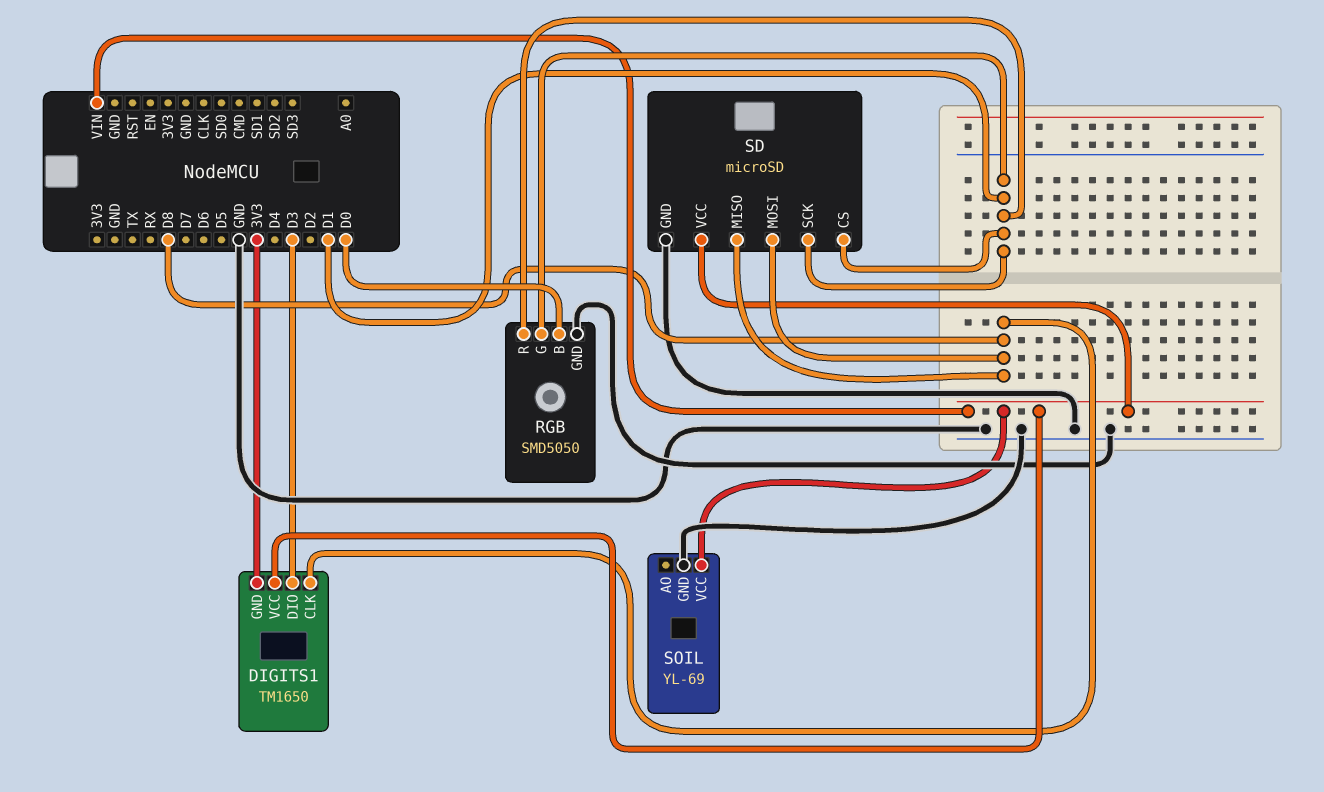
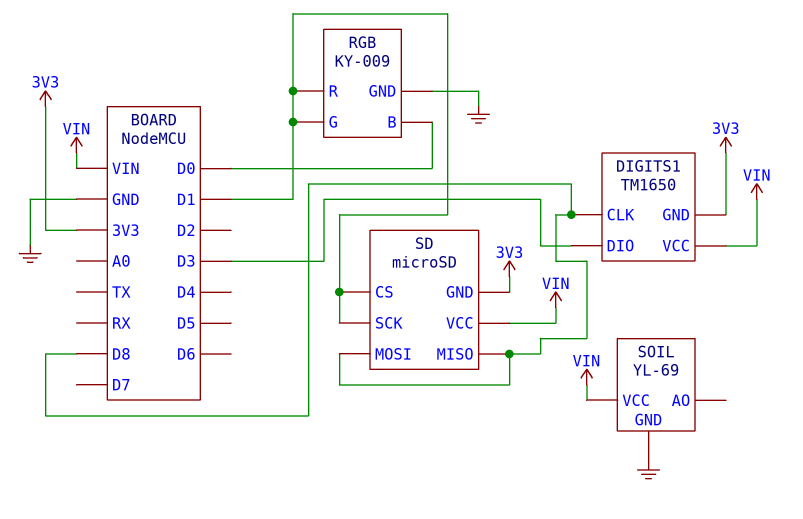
RGB: SMD5050 -> KY-009
SD pin GND: GND -> 3V3

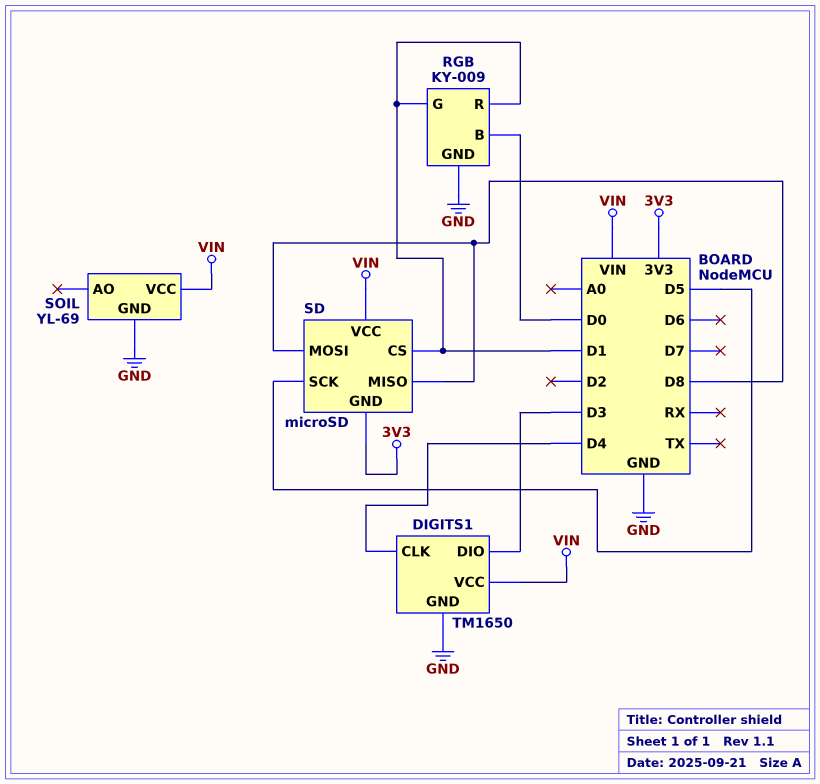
DIGITS1 pin CLK: D8 -> D4
DIGITS1 pin GND: 3V3 -> GND
SD pin SCK: D1 -> D5

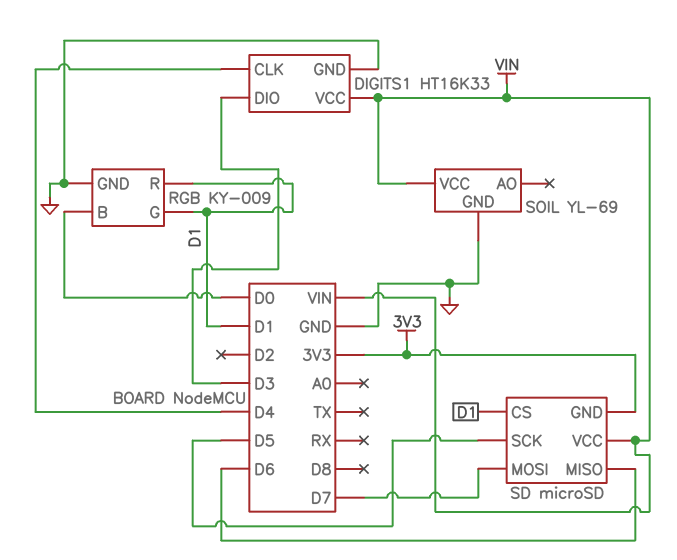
DIGITS1: TM1650 -> HT16K33
SD pin MISO: D8 -> D6
SD pin MOSI: D8 -> D7

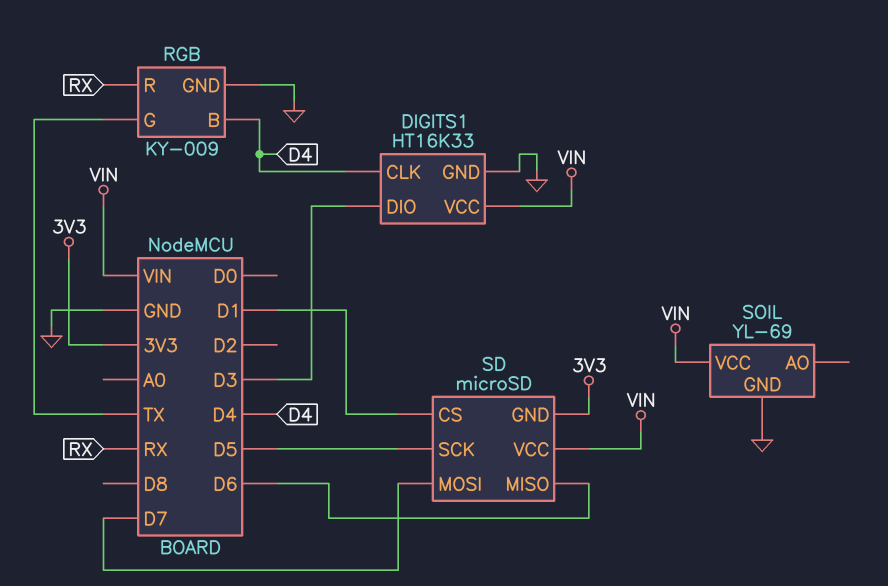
RGB pin B: D0 -> D4
RGB pin G: D1 -> TX
RGB pin R: D1 -> RX

